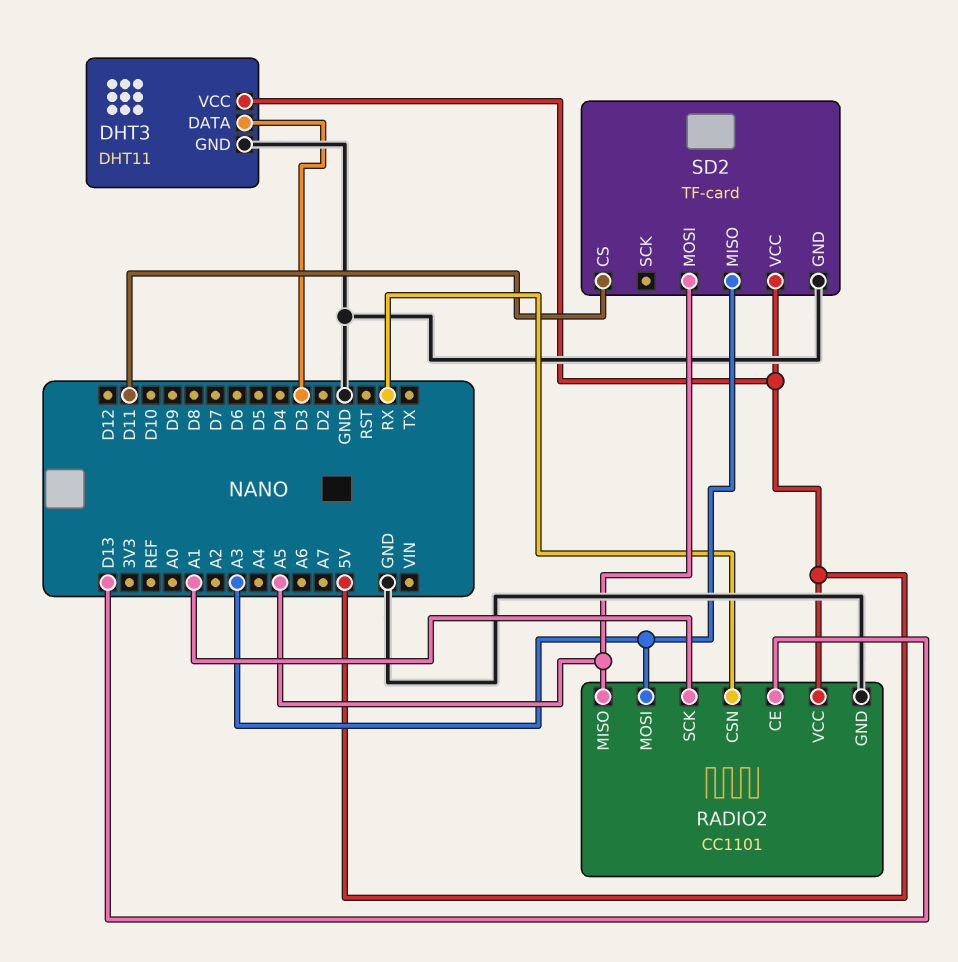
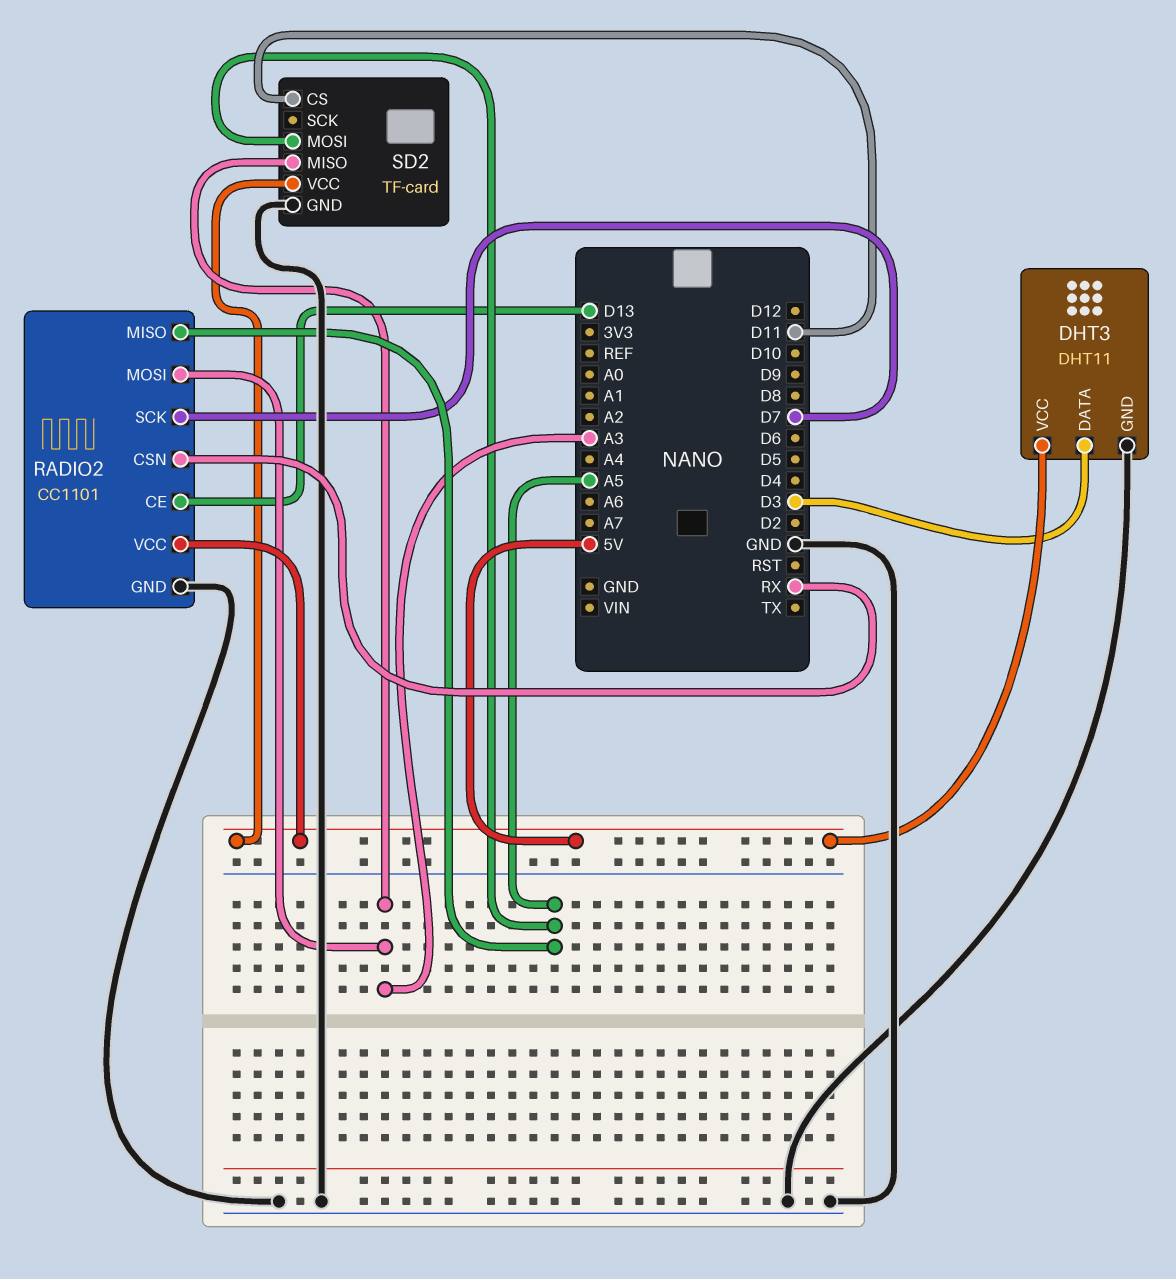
RADIO2 pin SCK: A1 -> D7

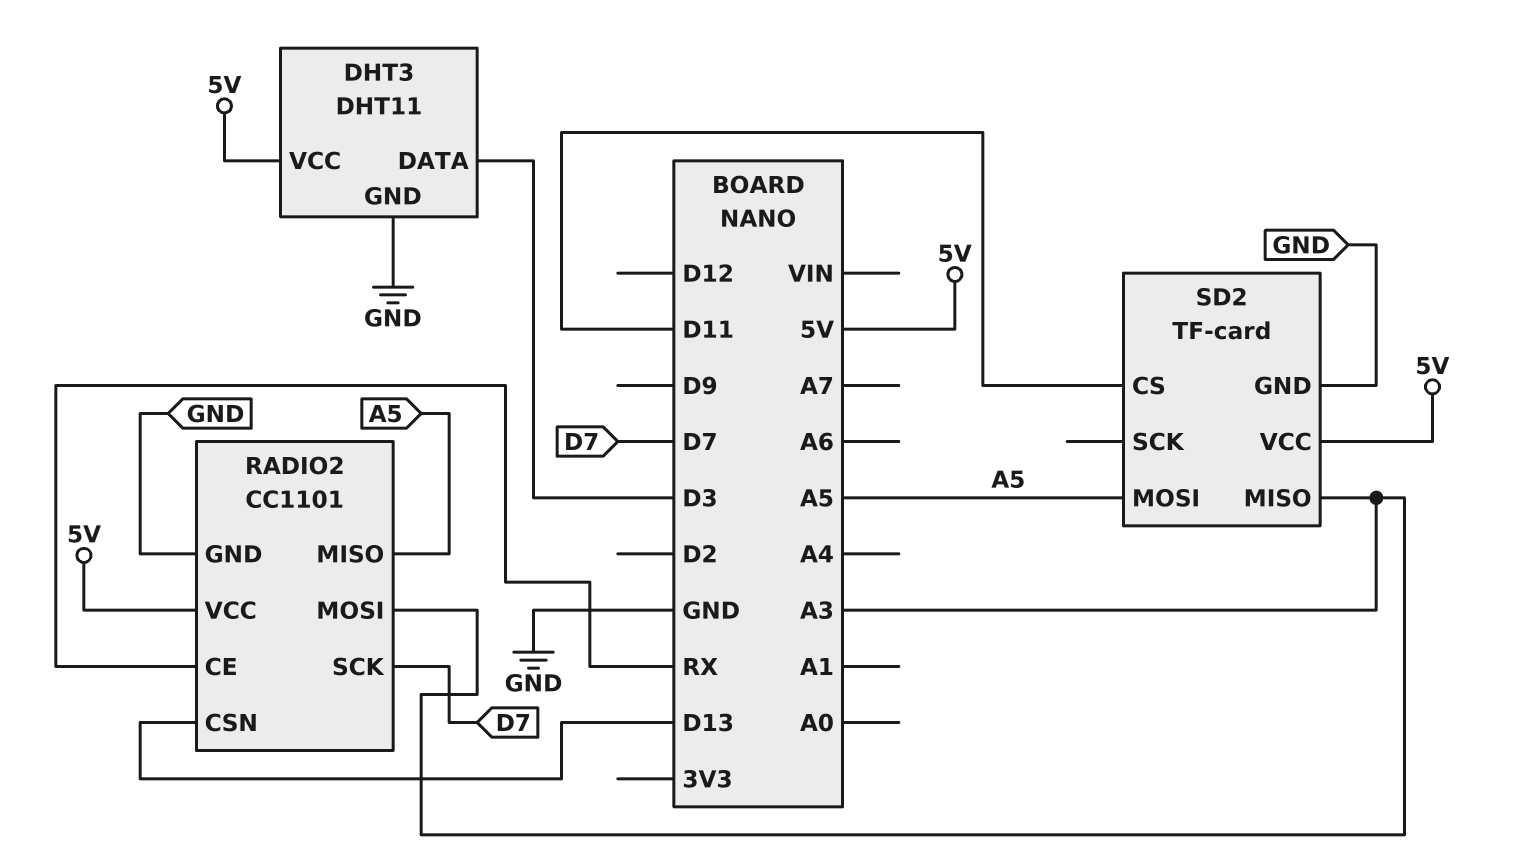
RADIO2 pin CE: D13 -> RX
RADIO2 pin CSN: RX -> D13

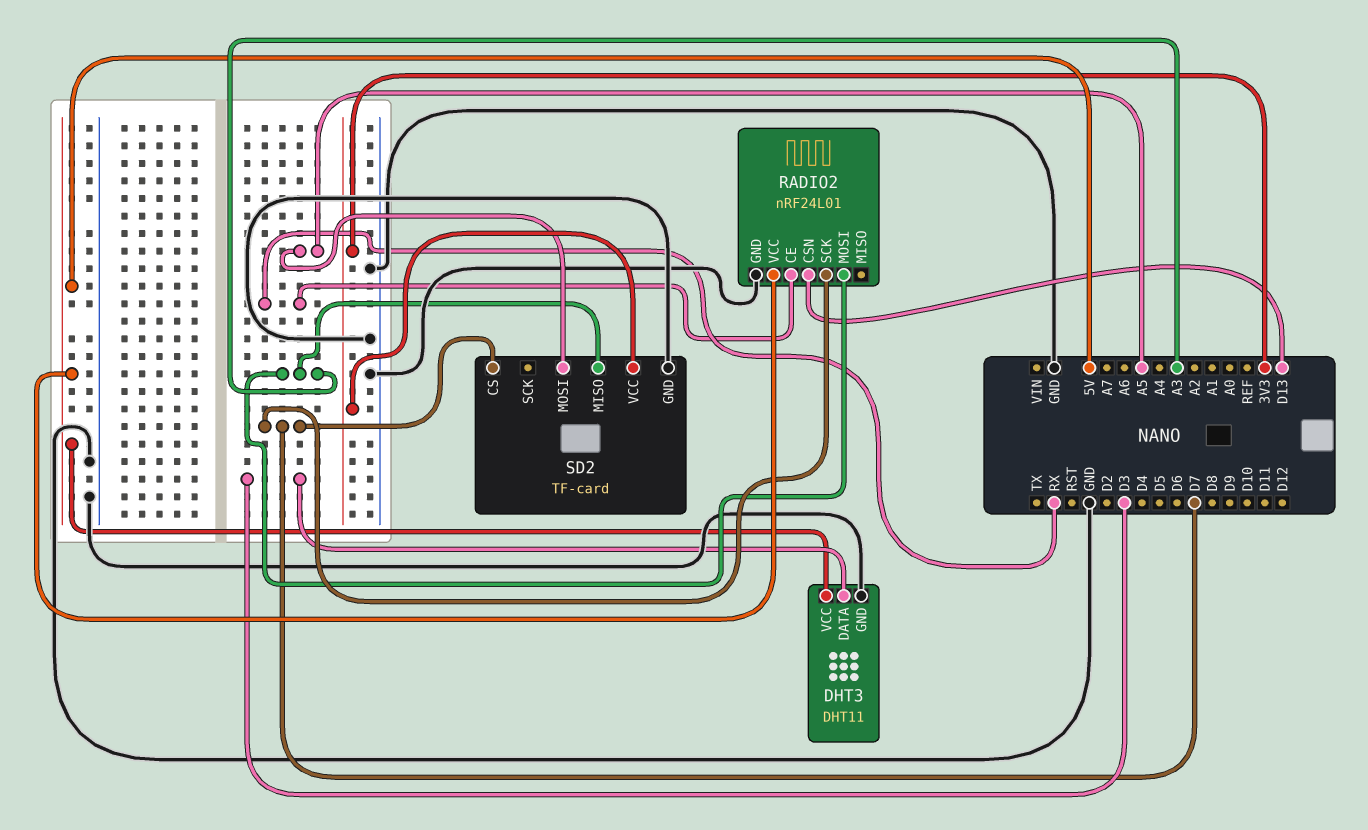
RADIO2: CC1101 -> nRF24L01
RADIO2 pin MISO: A5 -> none
SD2 pin CS: D11 -> D7
SD2 pin VCC: 5V -> 3V3

